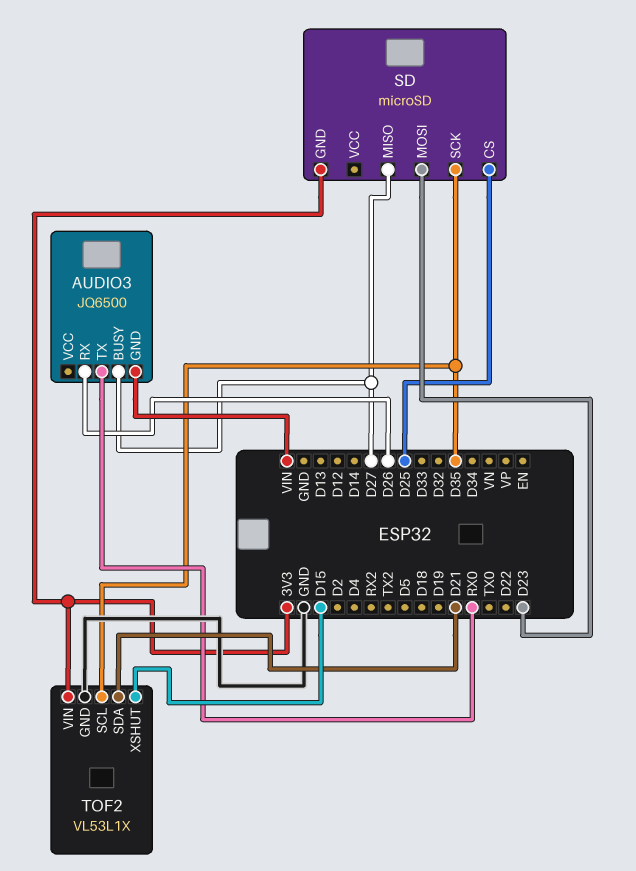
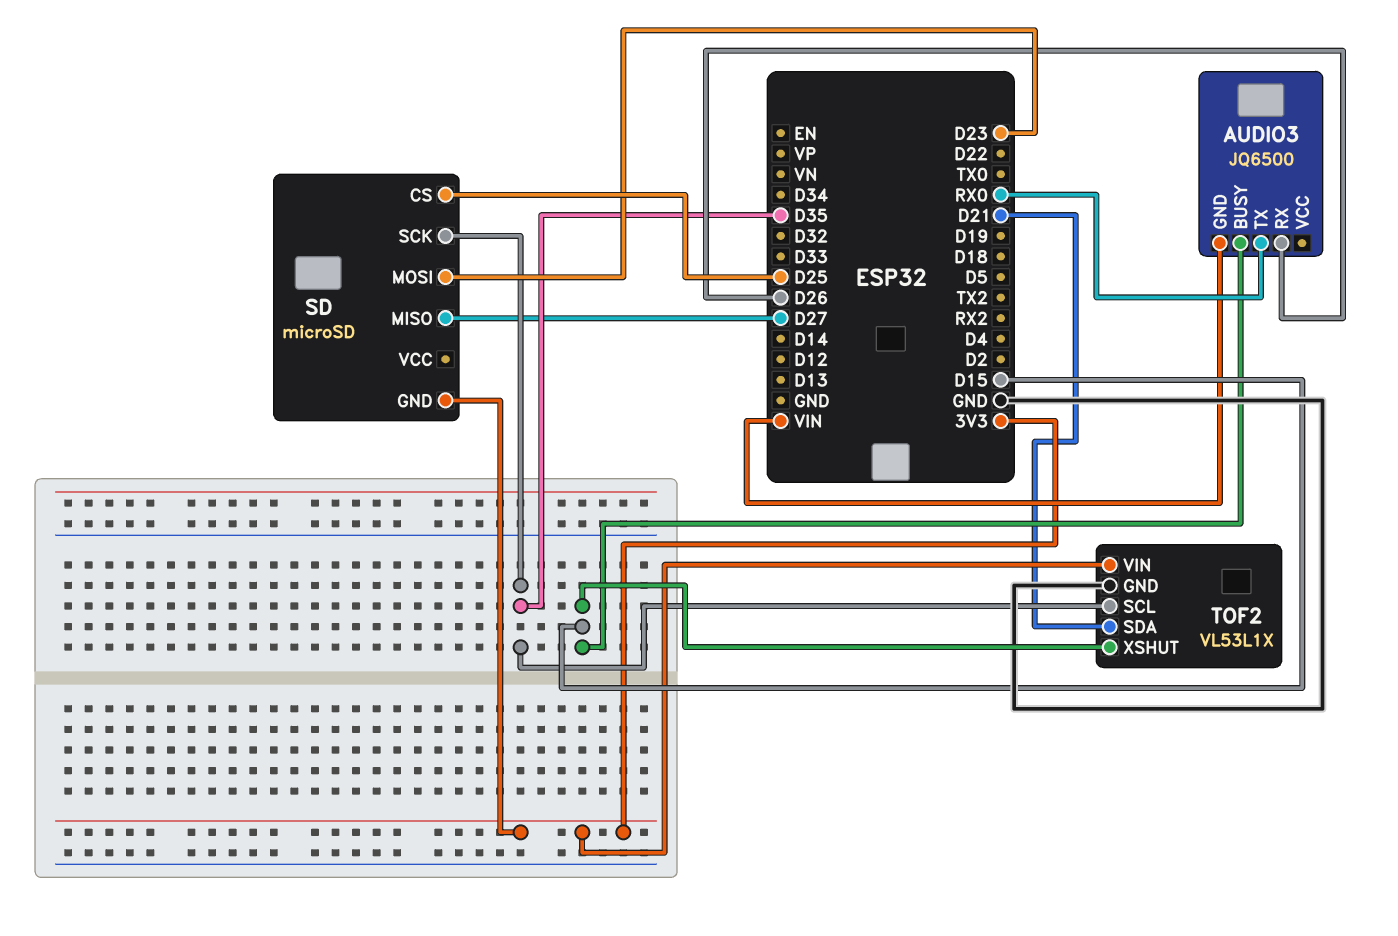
AUDIO3 pin BUSY: D27 -> D15

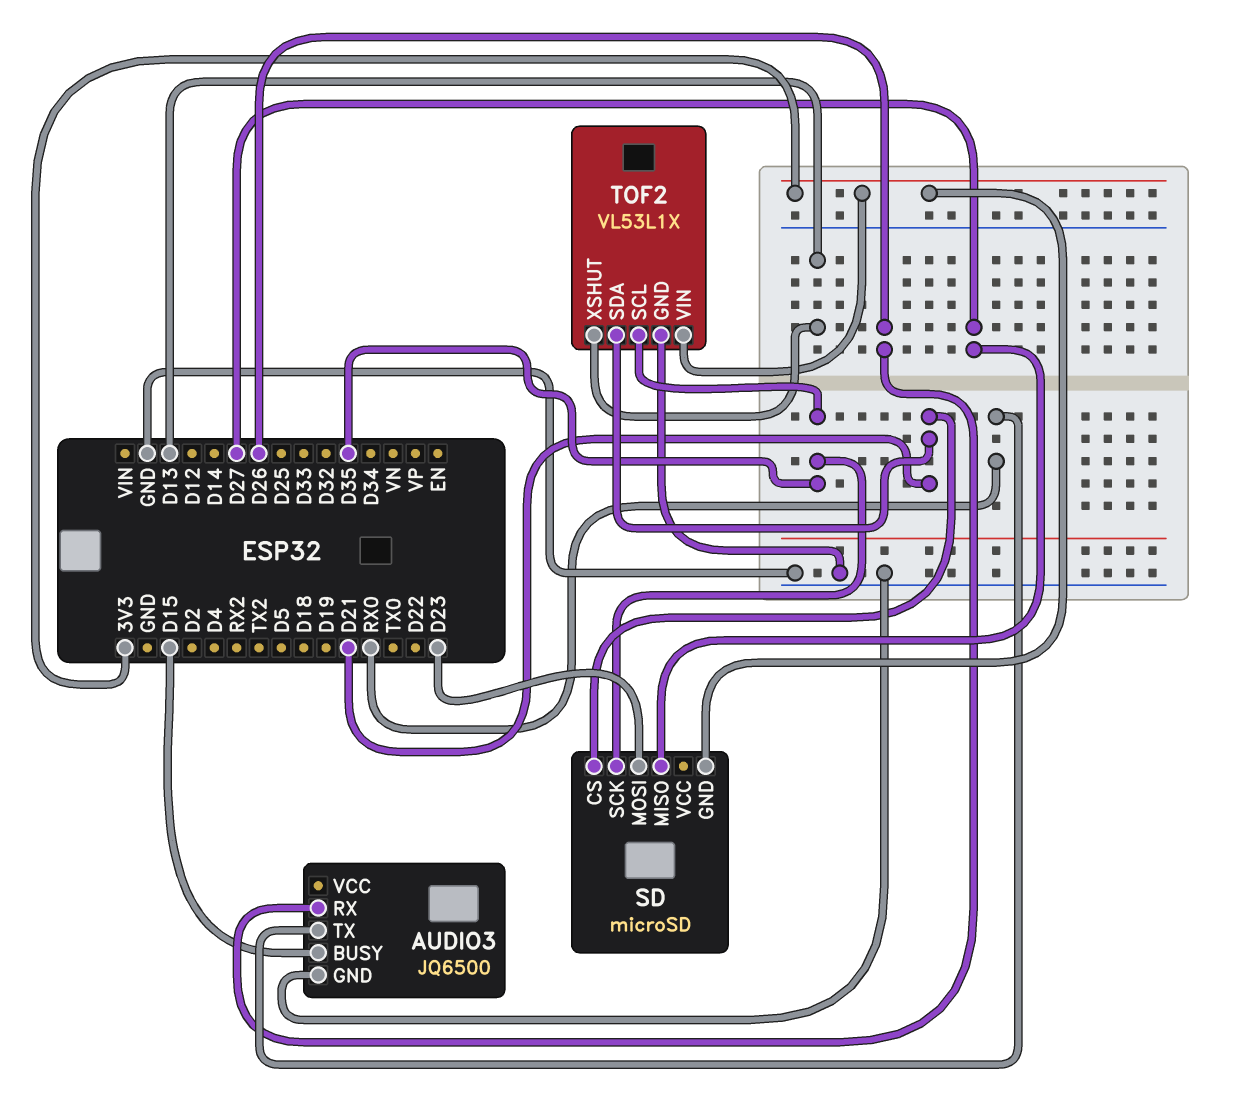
AUDIO3 pin GND: VIN -> GND
SD pin CS: D25 -> D21
TOF2 pin XSHUT: D15 -> D13

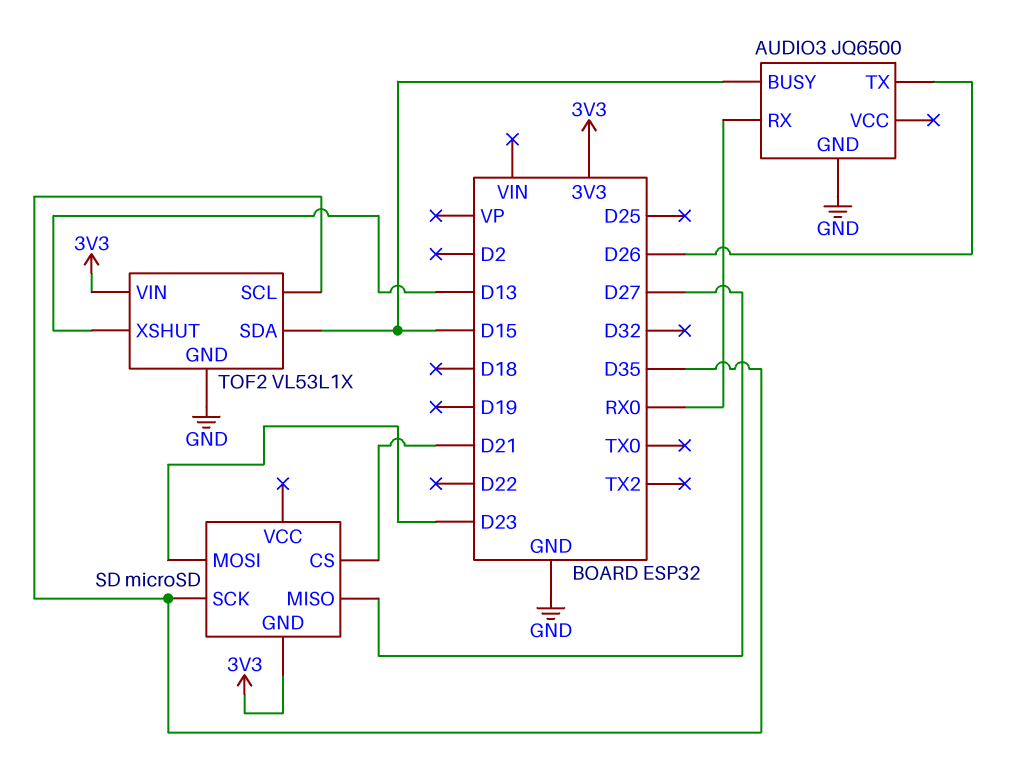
AUDIO3 pin RX: D26 -> RX0
AUDIO3 pin TX: RX0 -> D26
TOF2 pin SDA: D21 -> D15

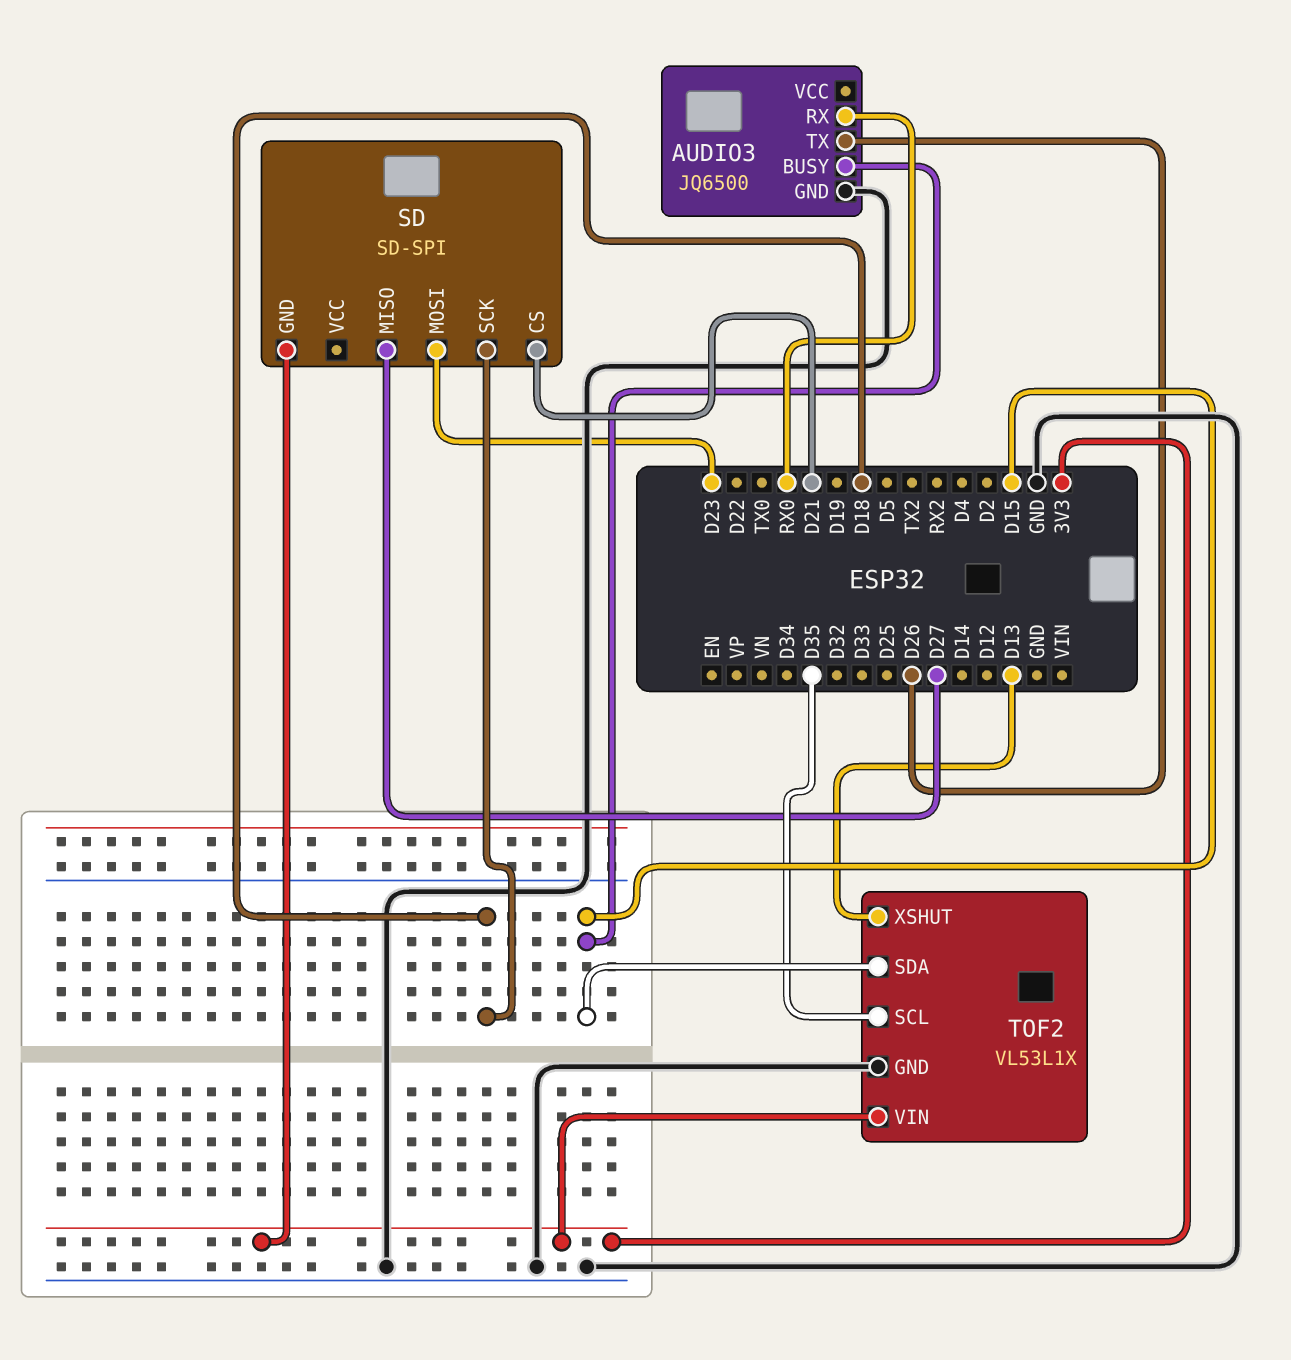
SD: microSD -> SD-SPI
SD pin SCK: D35 -> D18

